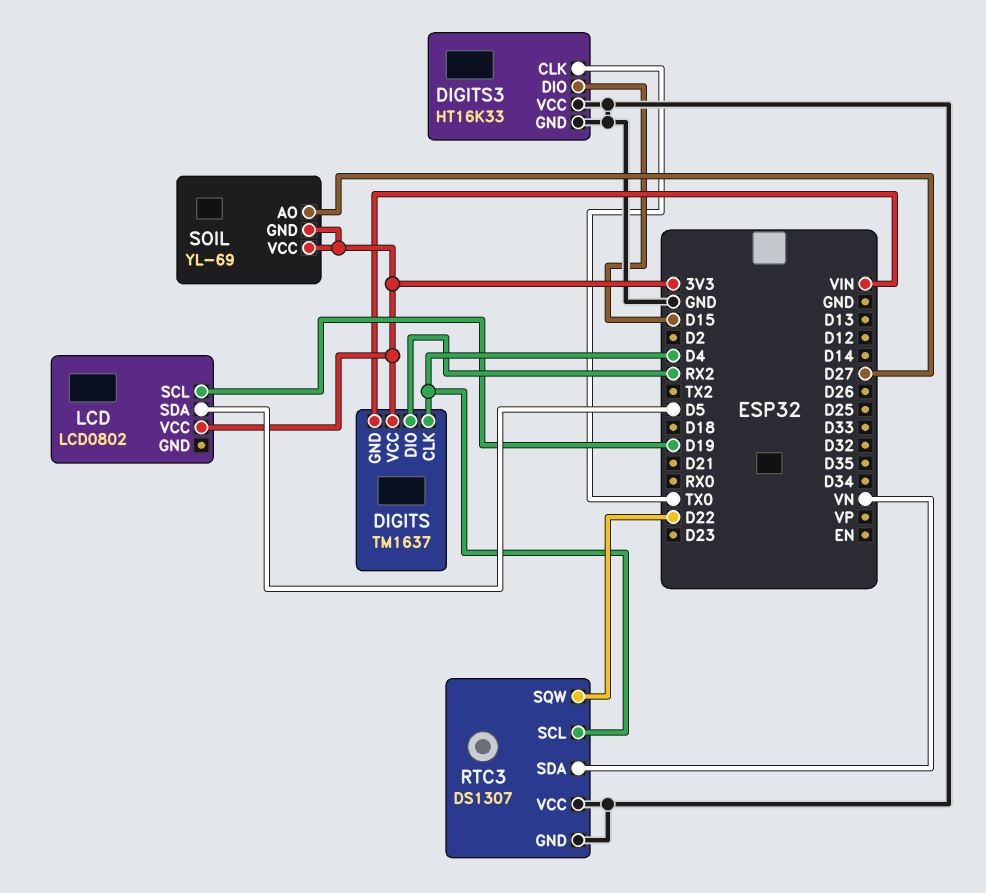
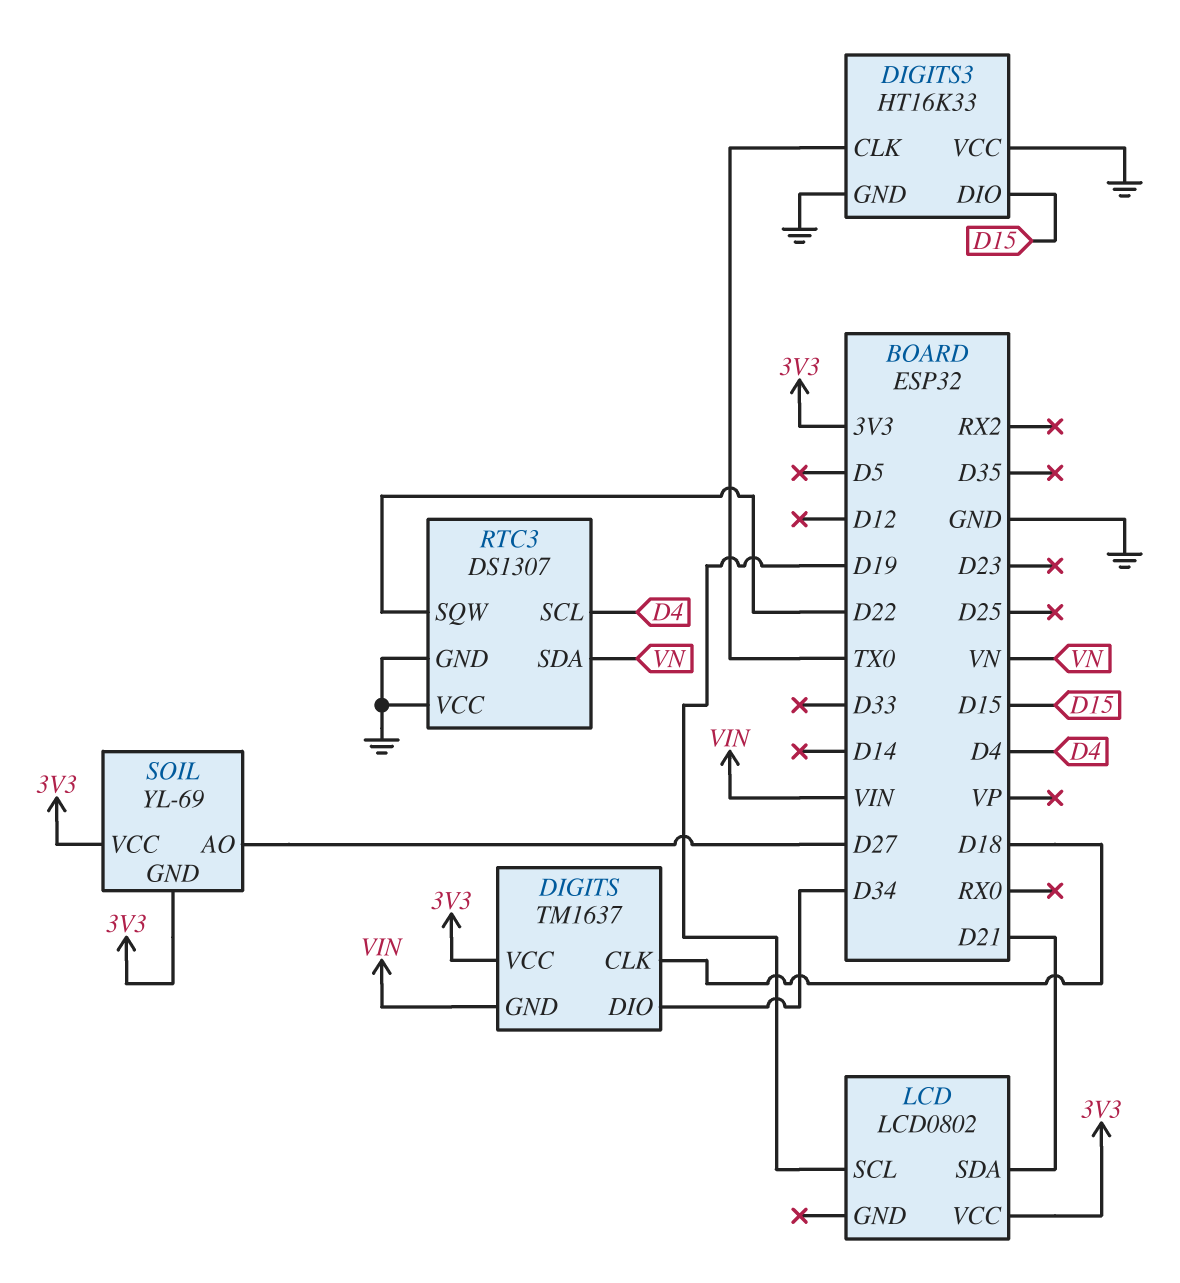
DIGITS pin CLK: D4 -> D18
DIGITS pin DIO: RX2 -> D34
LCD pin SDA: D5 -> D21

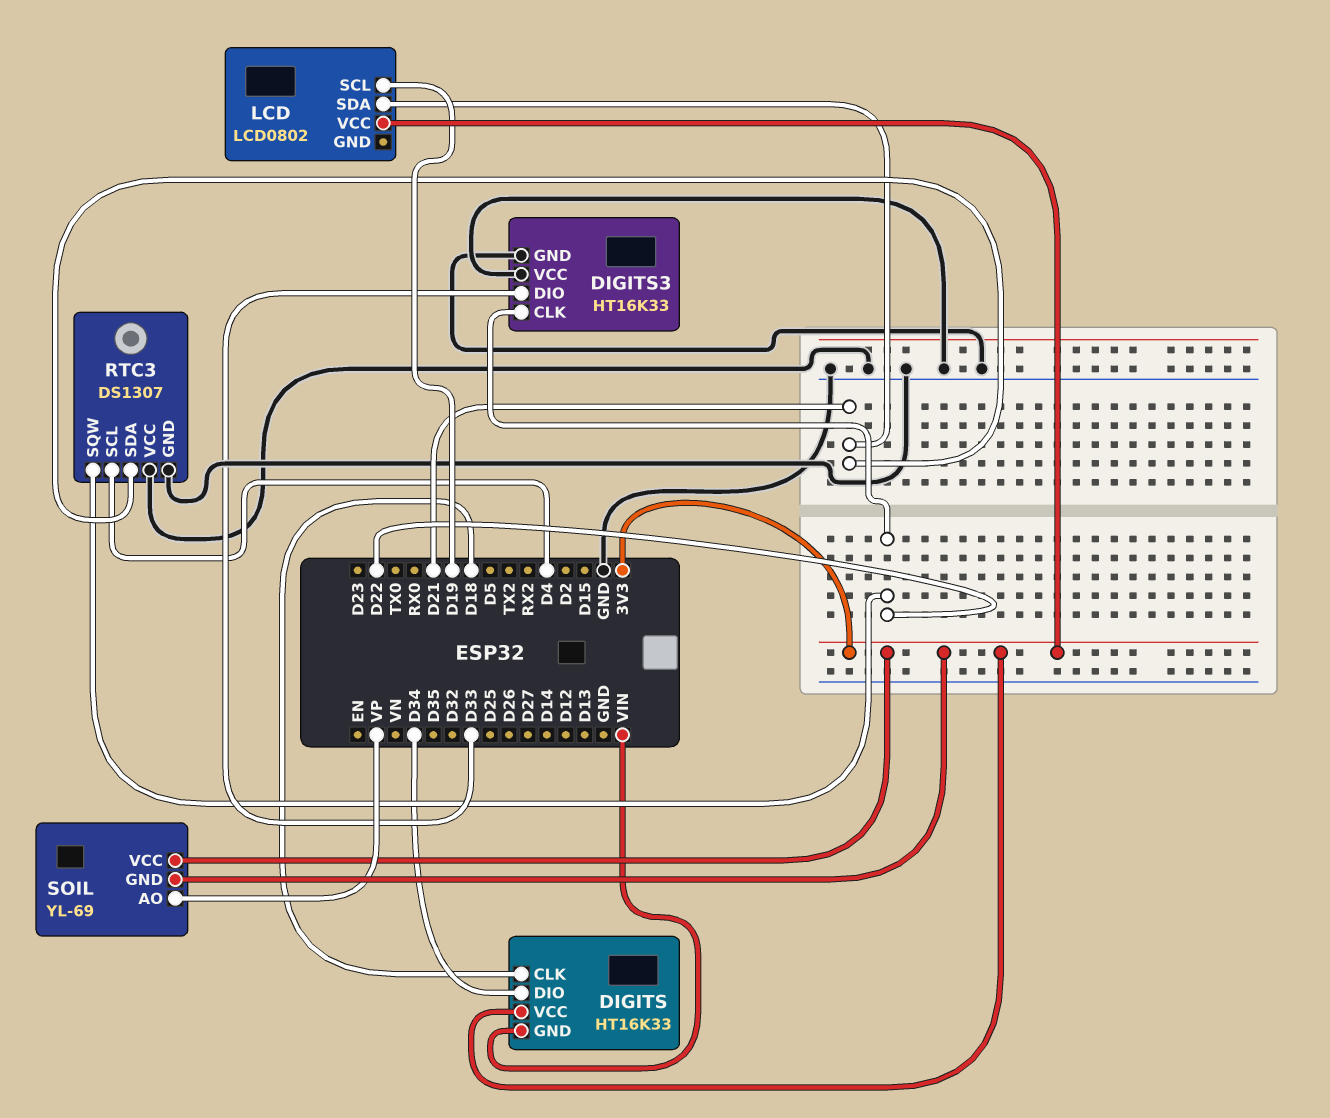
DIGITS: TM1637 -> HT16K33
DIGITS3 pin CLK: TX0 -> D22
DIGITS3 pin DIO: D15 -> D33
RTC3 pin SDA: VN -> D21
SOIL pin AO: D27 -> VP

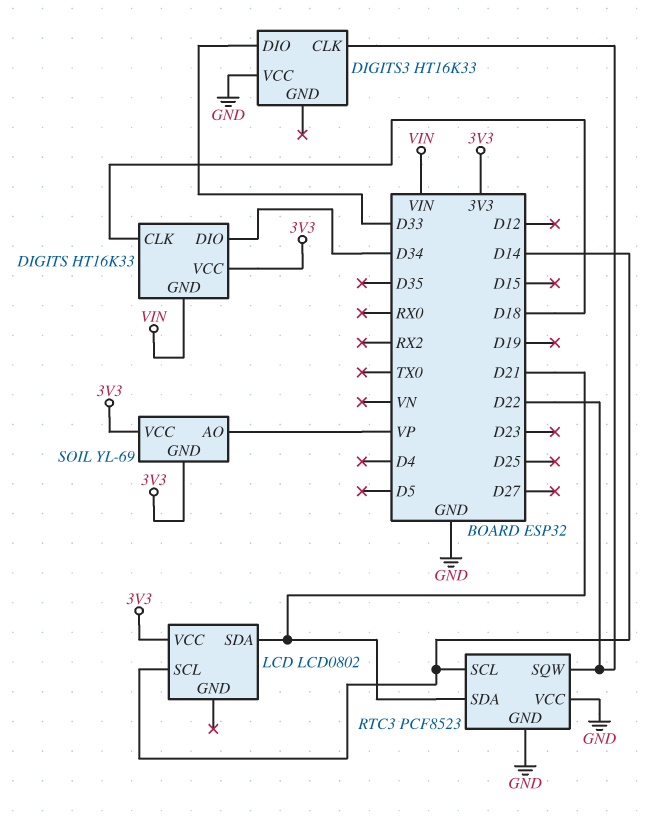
DIGITS3 pin GND: GND -> none
LCD pin SCL: D19 -> D14
RTC3: DS1307 -> PCF8523
RTC3 pin SCL: D4 -> D14

